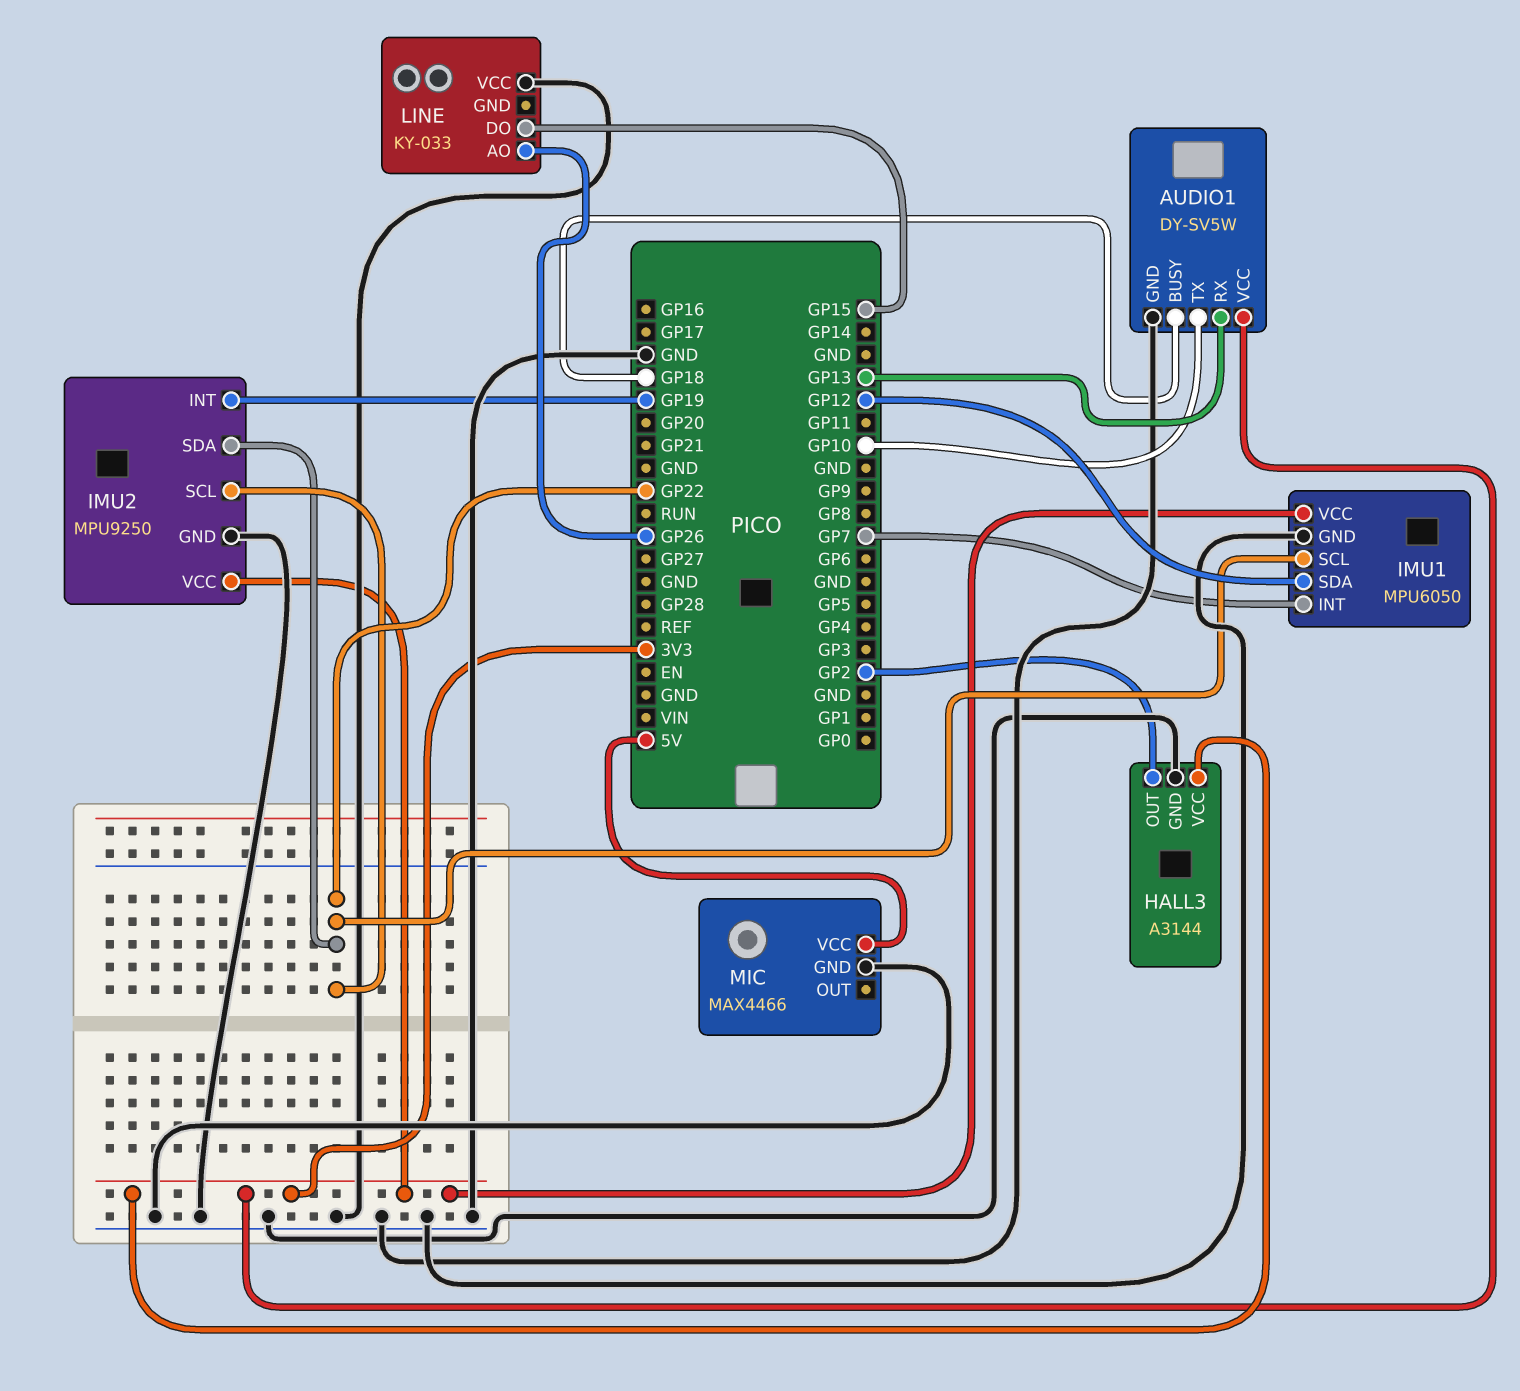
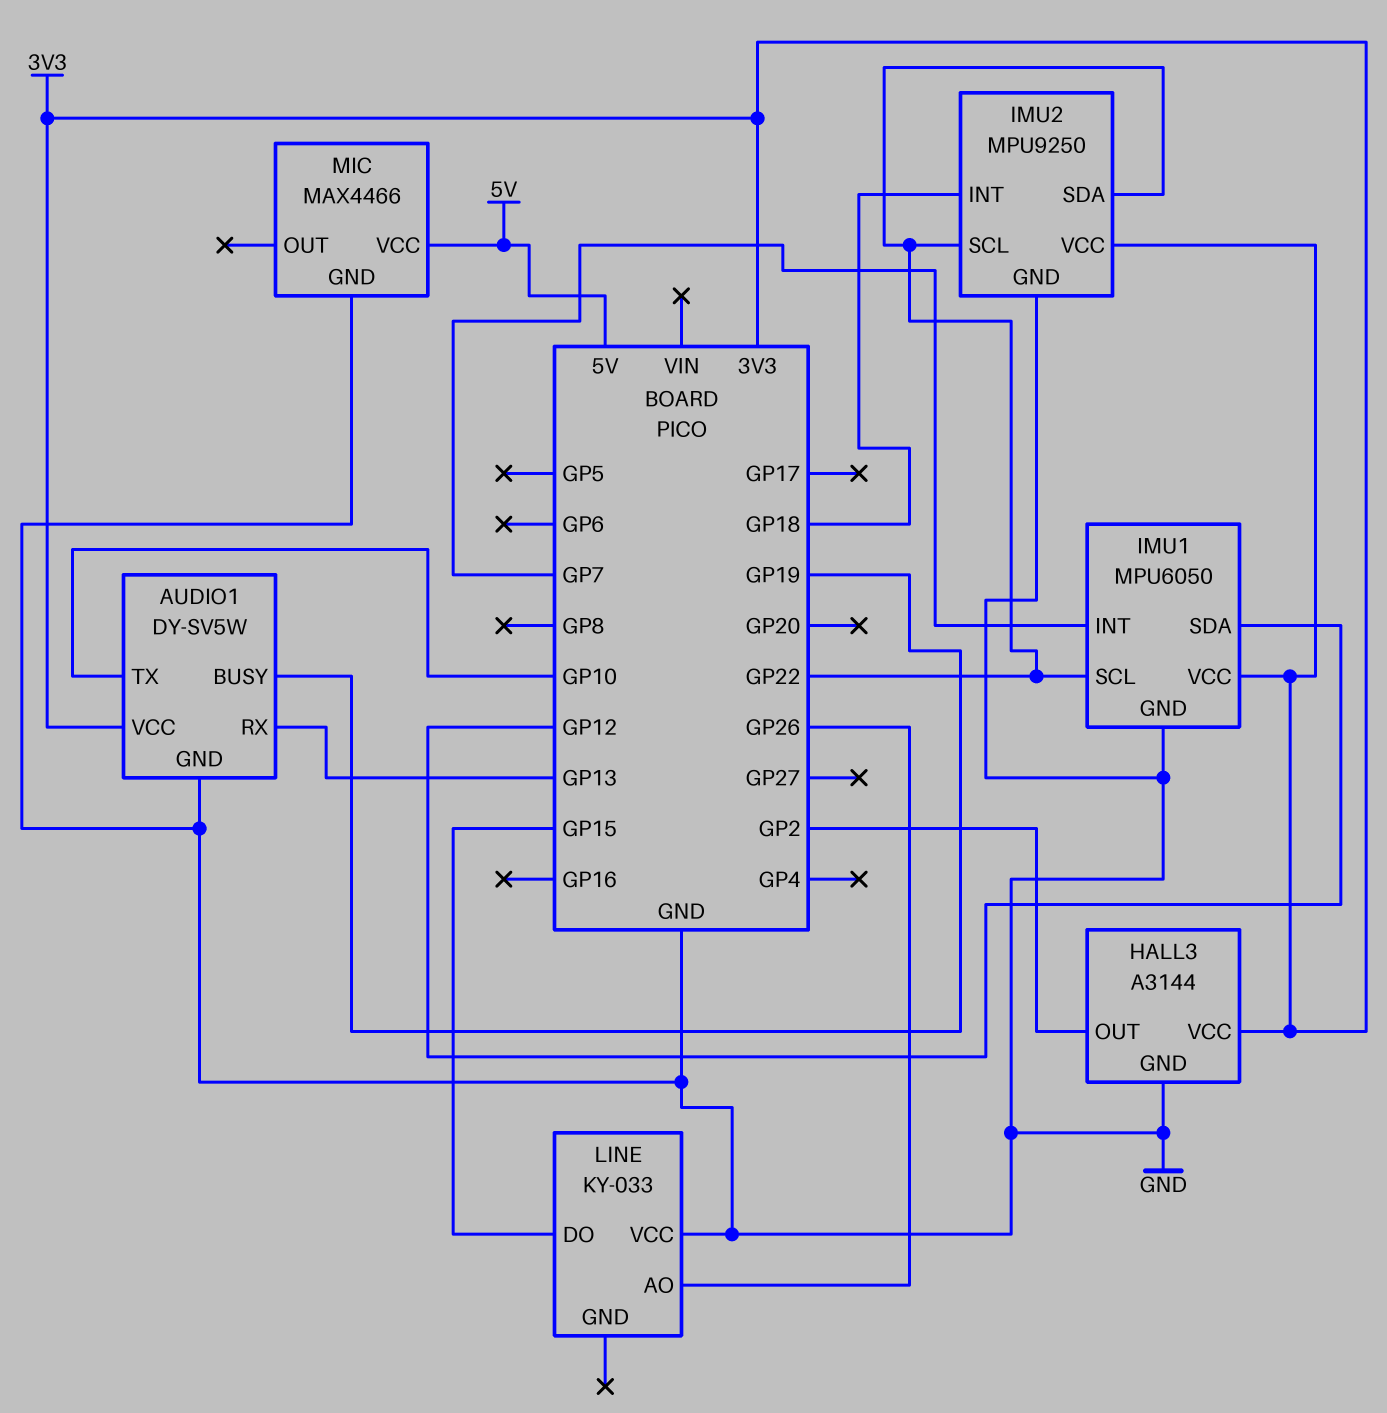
AUDIO1 pin BUSY: GP18 -> GP19
IMU2 pin INT: GP19 -> GP18

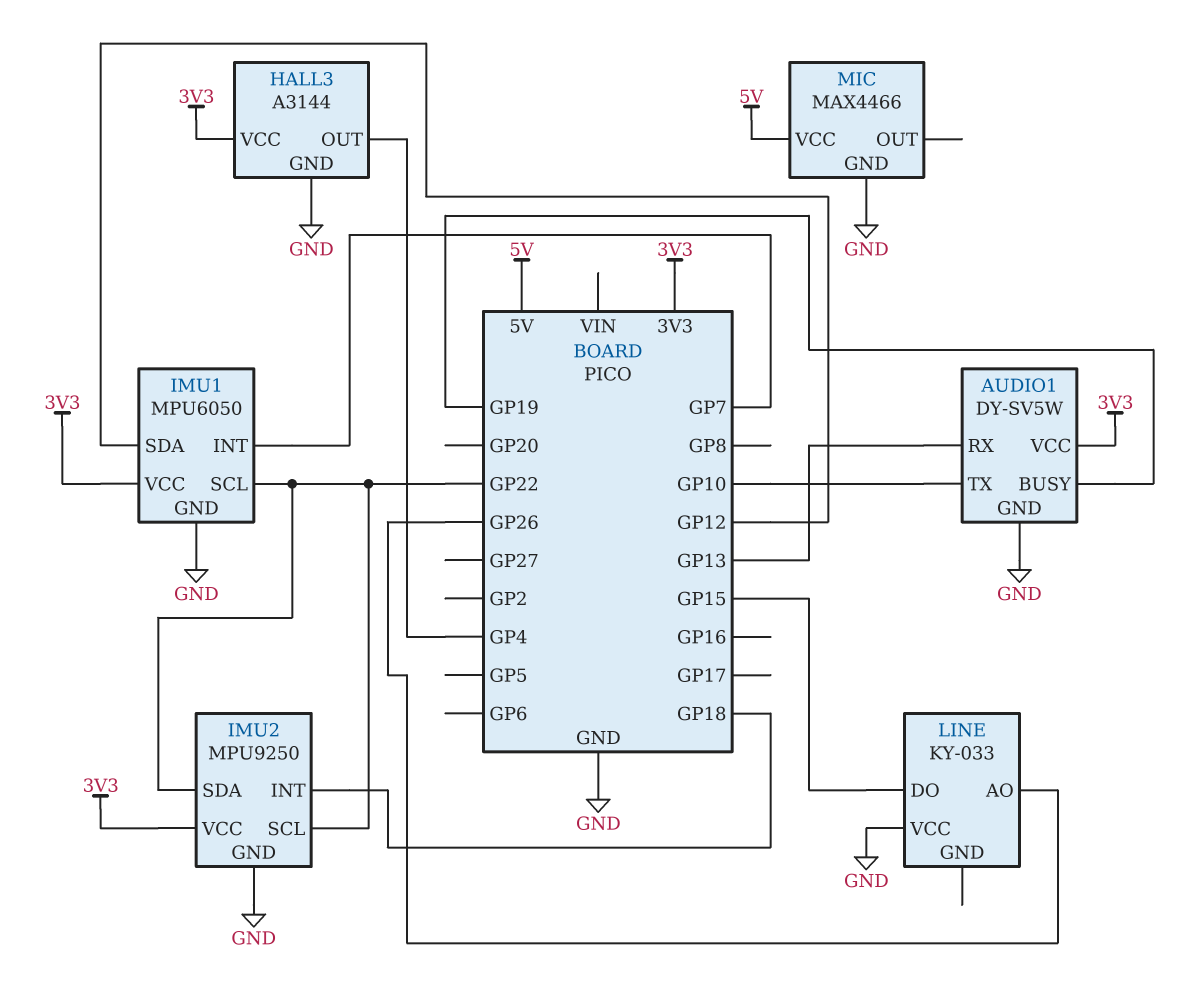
HALL3 pin OUT: GP2 -> GP4

